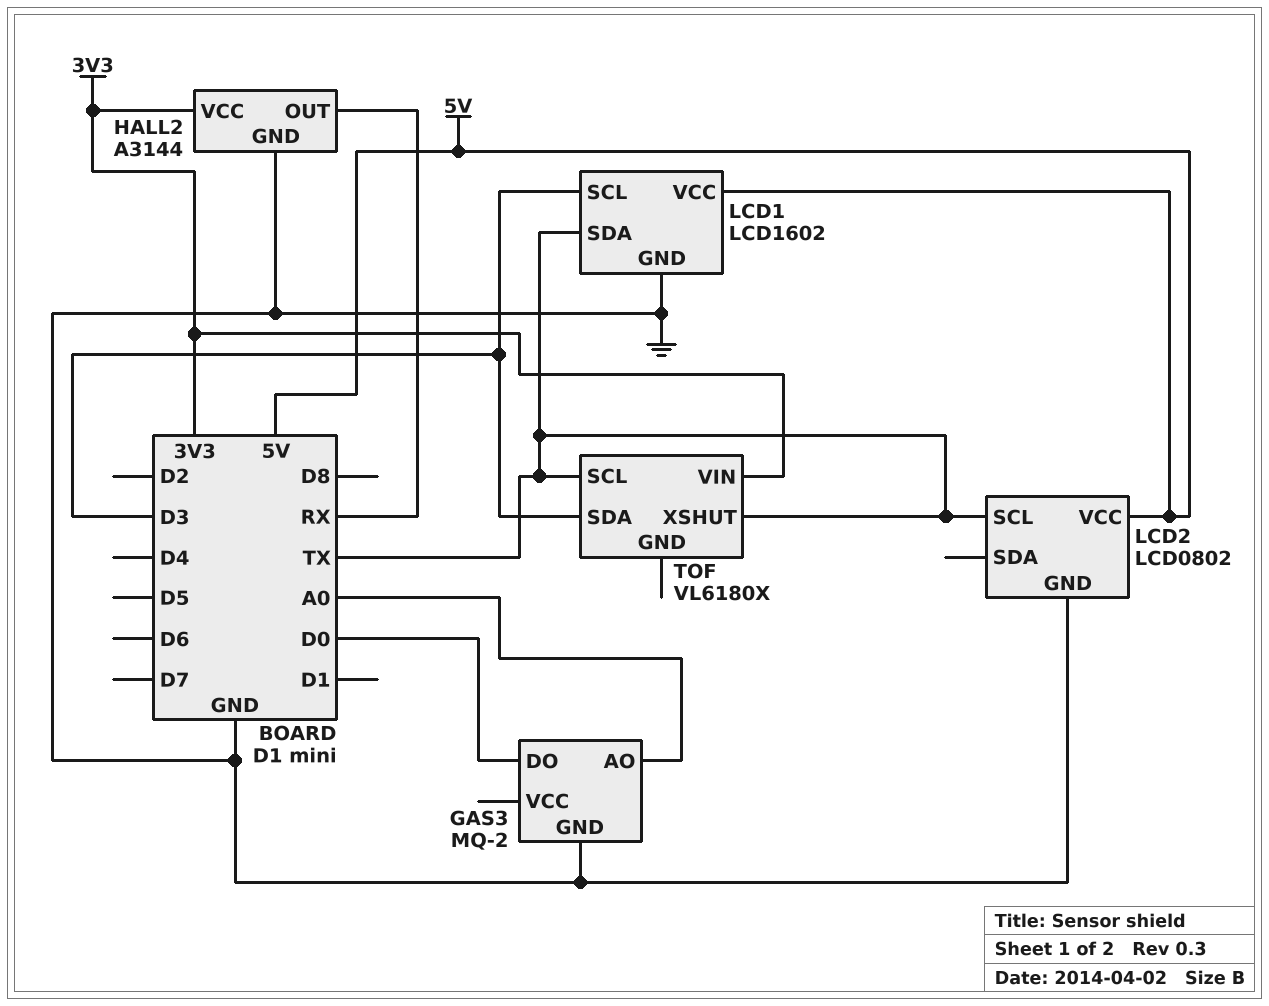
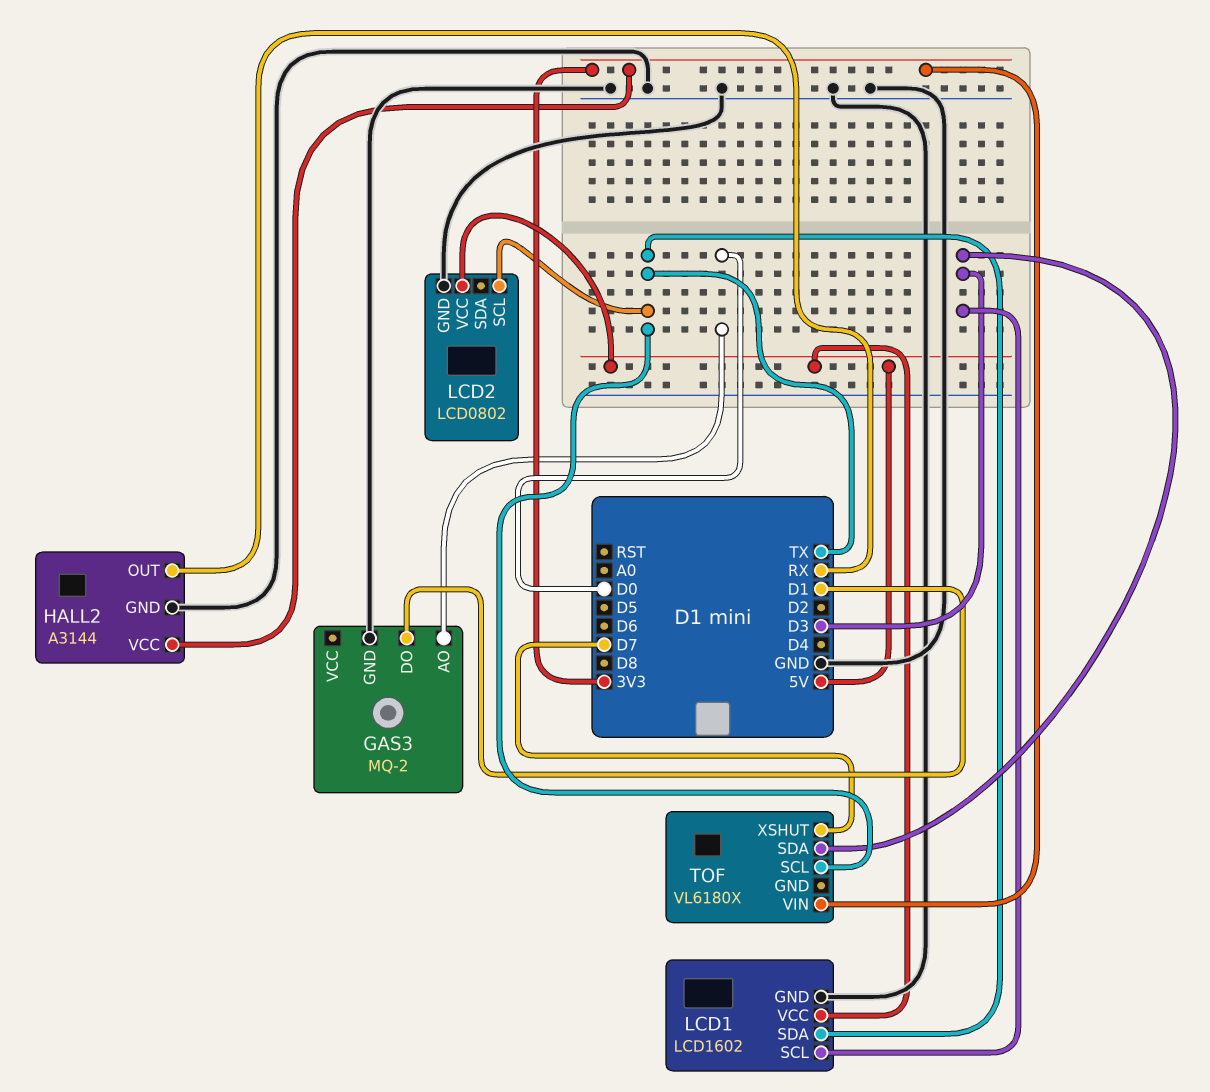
GAS3 pin AO: A0 -> D0
GAS3 pin DO: D0 -> D1
TOF pin XSHUT: TX -> D7

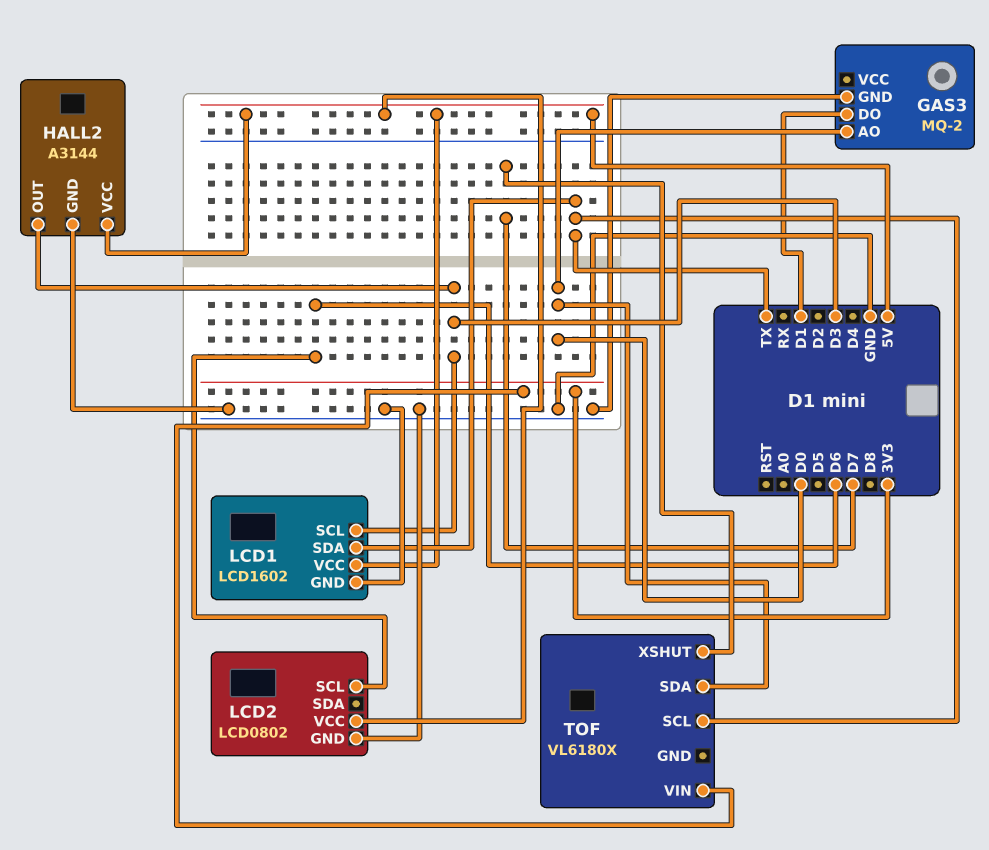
HALL2 pin OUT: RX -> D3
HALL2 pin VCC: 3V3 -> 5V
LCD2 pin SCL: TX -> D6
TOF pin SDA: D3 -> D0

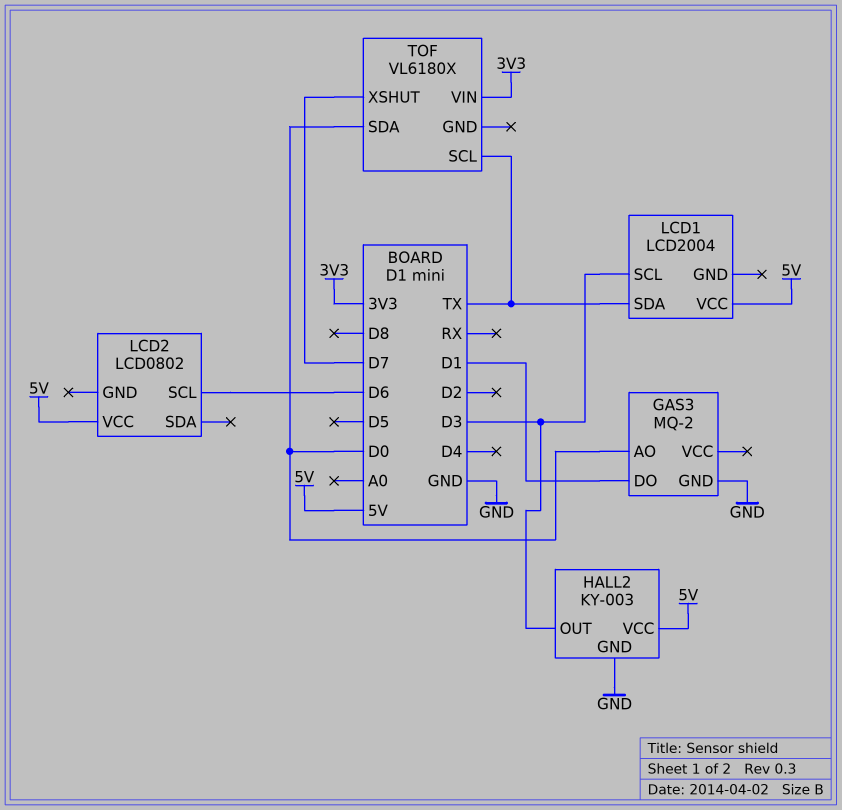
HALL2: A3144 -> KY-003
LCD1: LCD1602 -> LCD2004
LCD1 pin GND: GND -> none
LCD2 pin GND: GND -> none

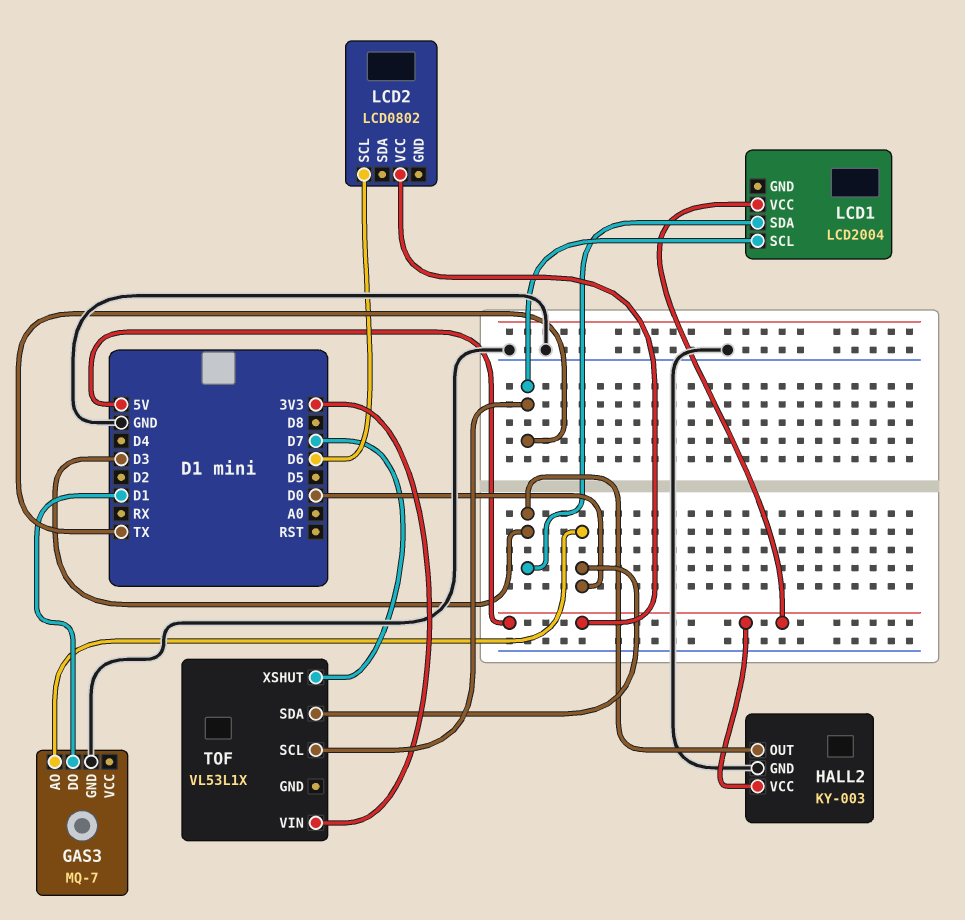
GAS3: MQ-2 -> MQ-7
LCD1 pin SCL: D3 -> TX
LCD1 pin SDA: TX -> D3
TOF: VL6180X -> VL53L1X

